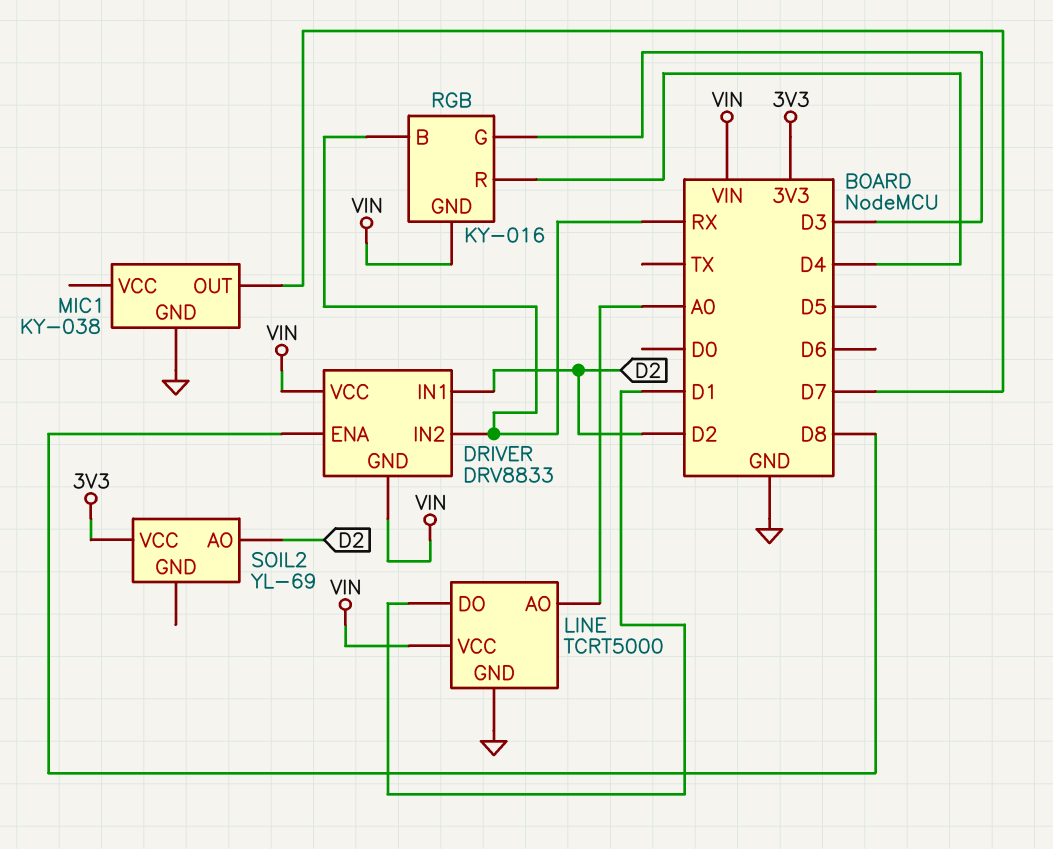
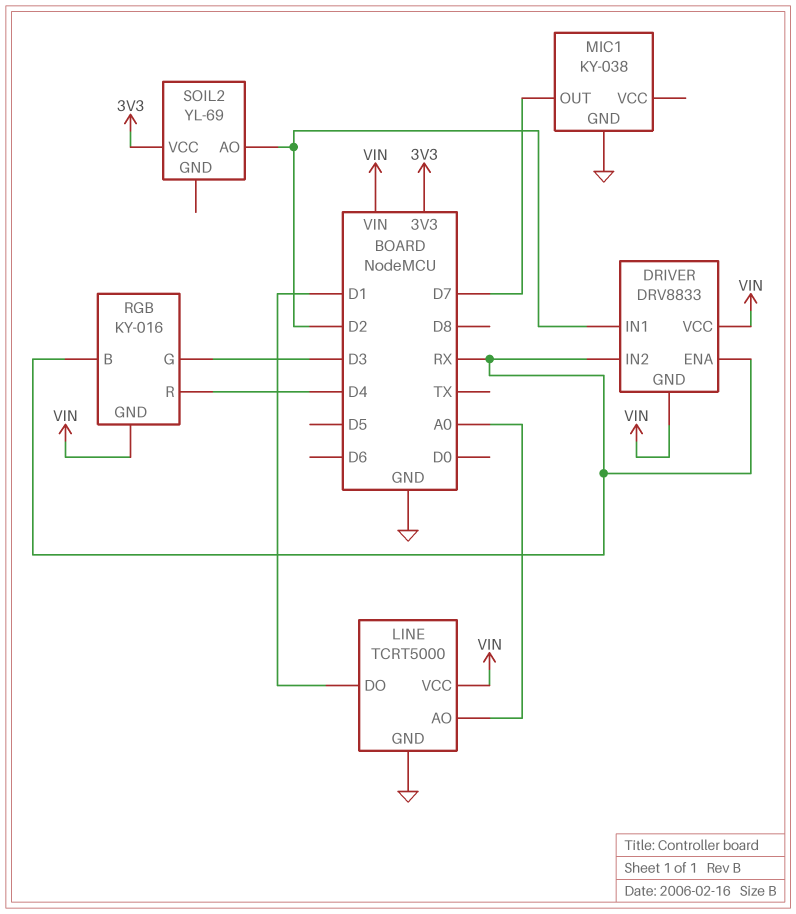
DRIVER pin ENA: D8 -> RX

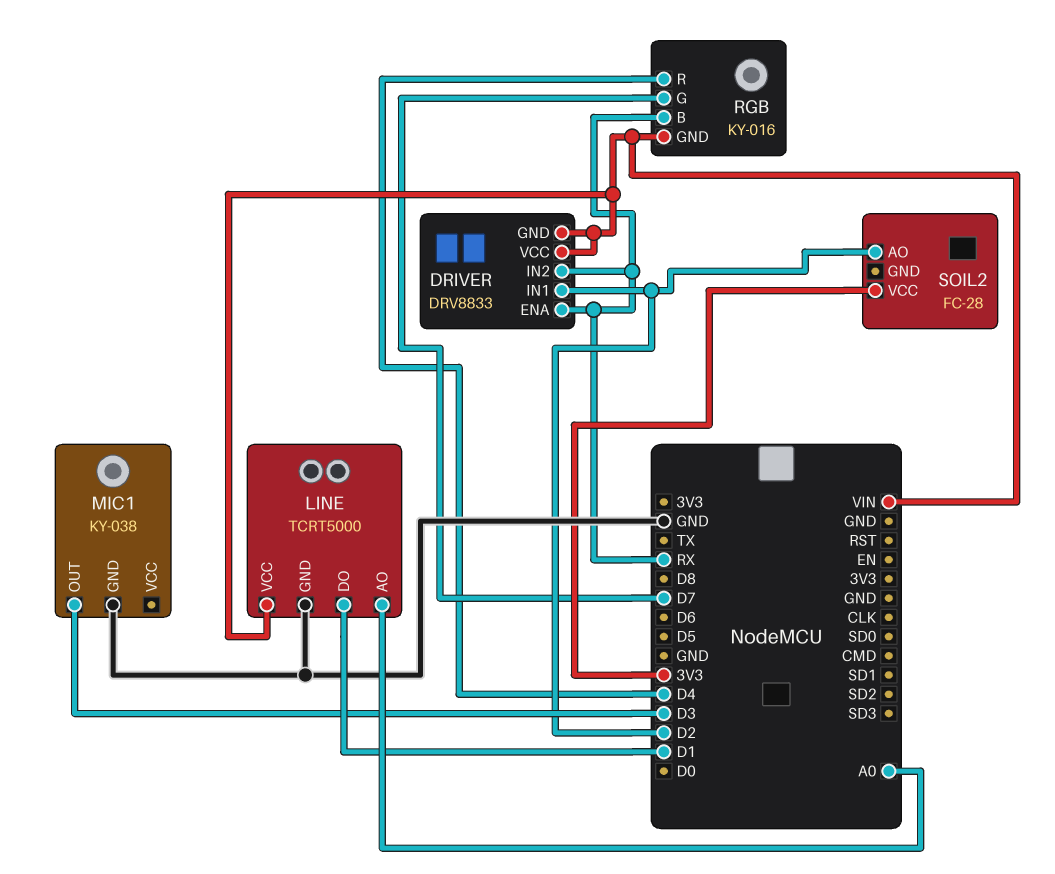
MIC1 pin OUT: D7 -> D3
RGB pin G: D3 -> D7
SOIL2: YL-69 -> FC-28

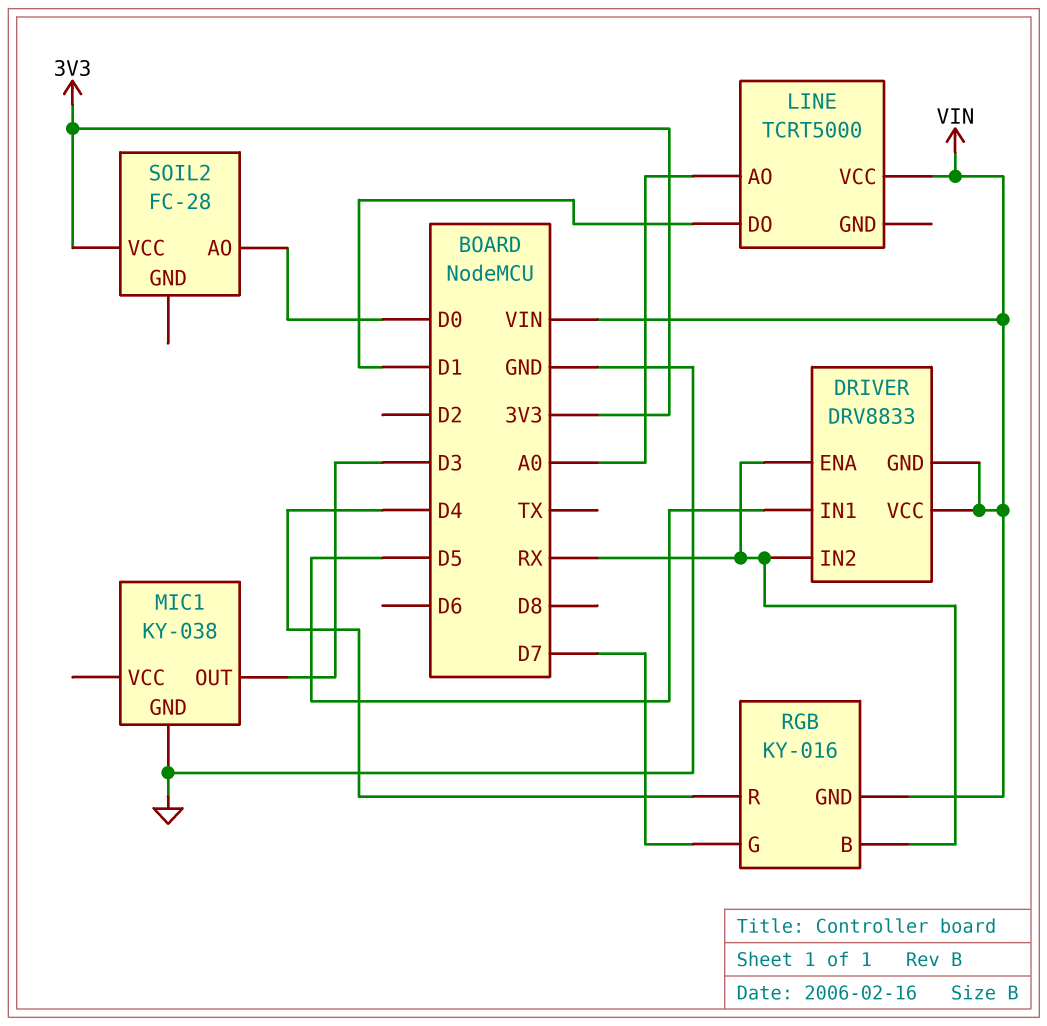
DRIVER pin IN1: D2 -> D5
LINE pin GND: GND -> none
SOIL2 pin AO: D2 -> D0

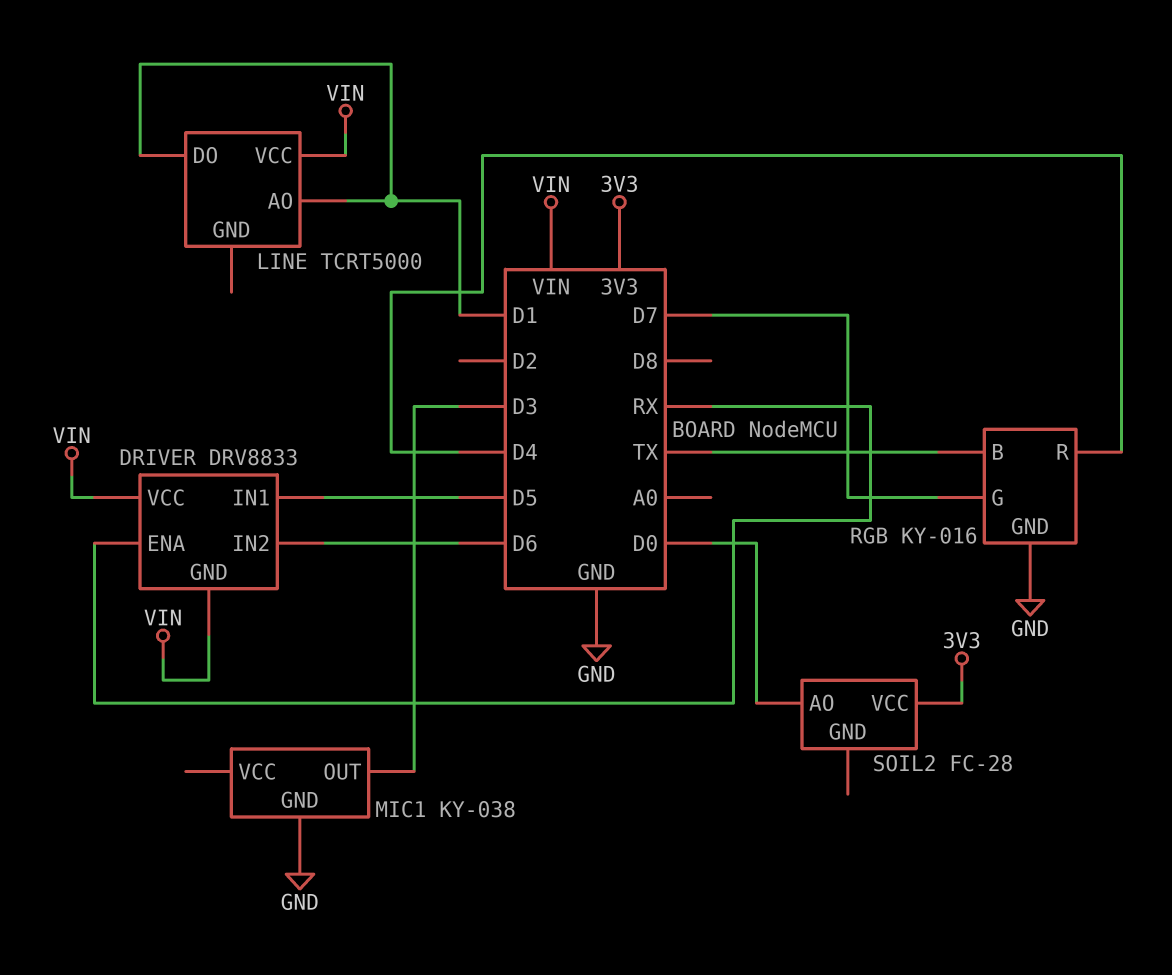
DRIVER pin IN2: RX -> D6
LINE pin AO: A0 -> D1
RGB pin B: RX -> TX
RGB pin GND: VIN -> GND

